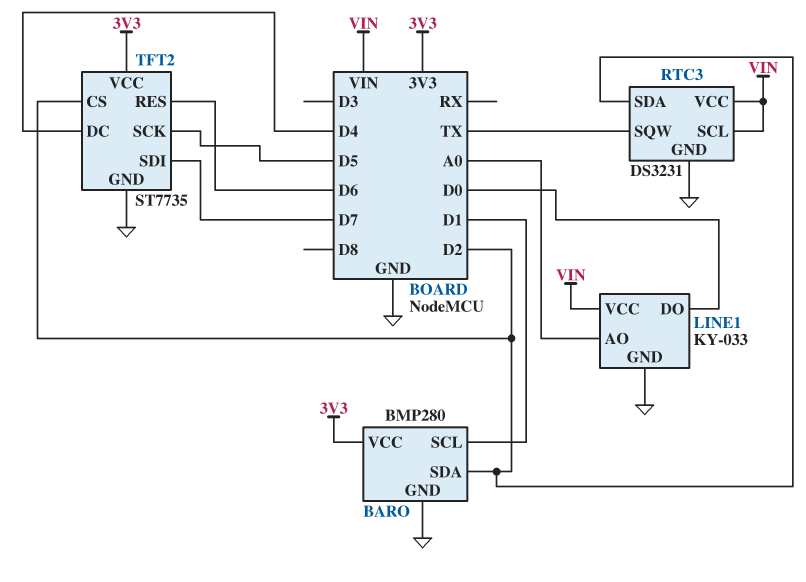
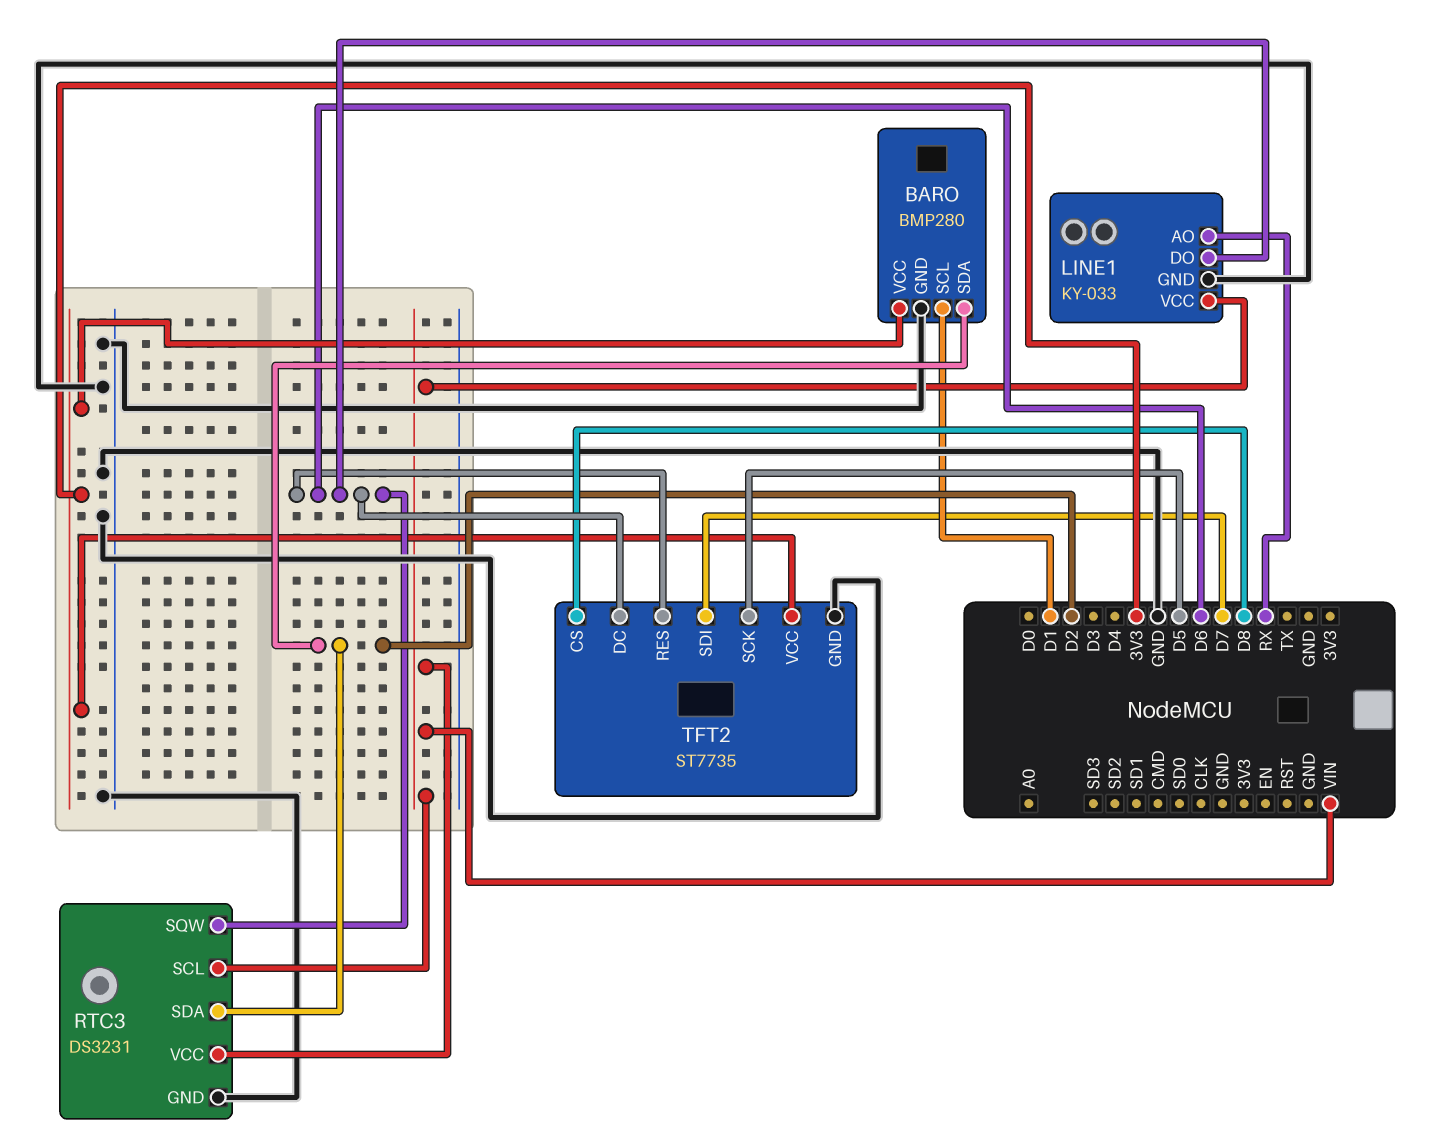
LINE1 pin AO: A0 -> RX
LINE1 pin DO: D0 -> D6
RTC3 pin SQW: TX -> D6
TFT2 pin CS: D2 -> D8
TFT2 pin DC: D4 -> D6

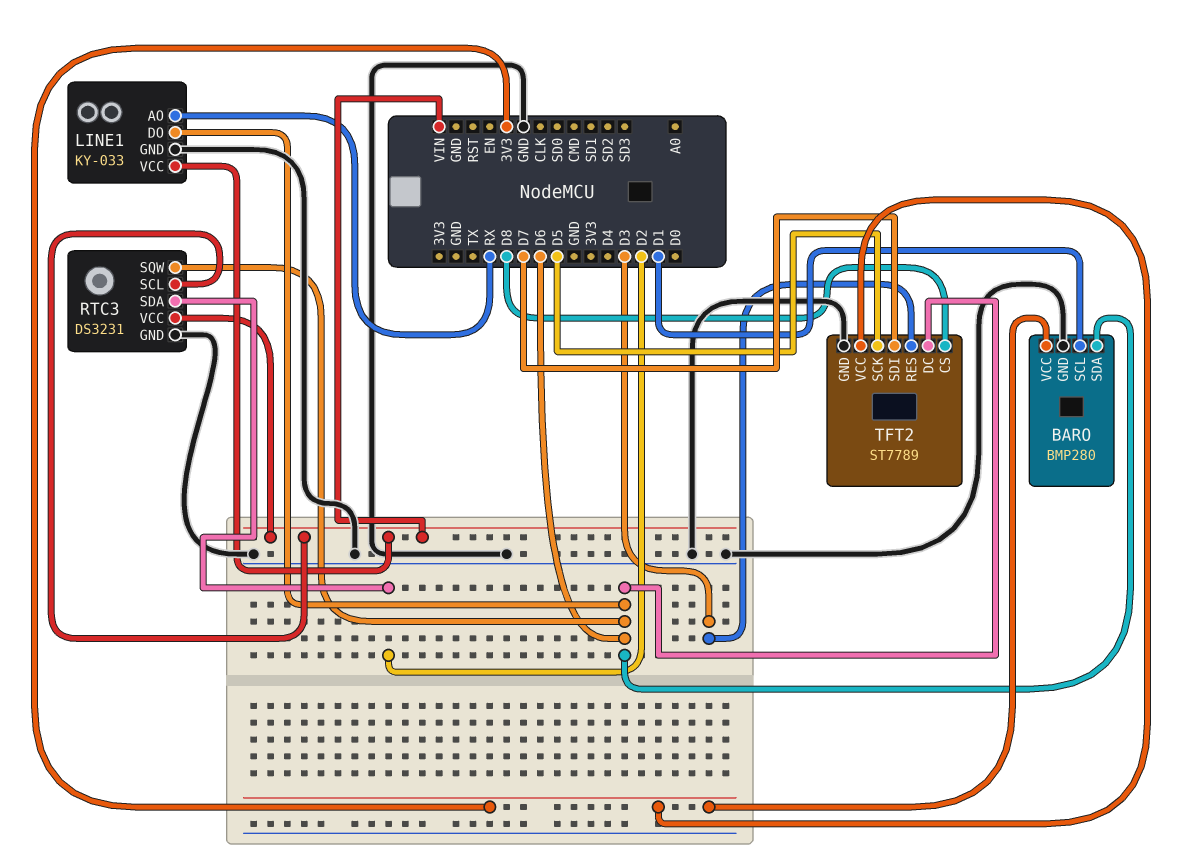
BARO pin SDA: D2 -> D6
TFT2: ST7735 -> ST7789
TFT2 pin RES: D6 -> D3

